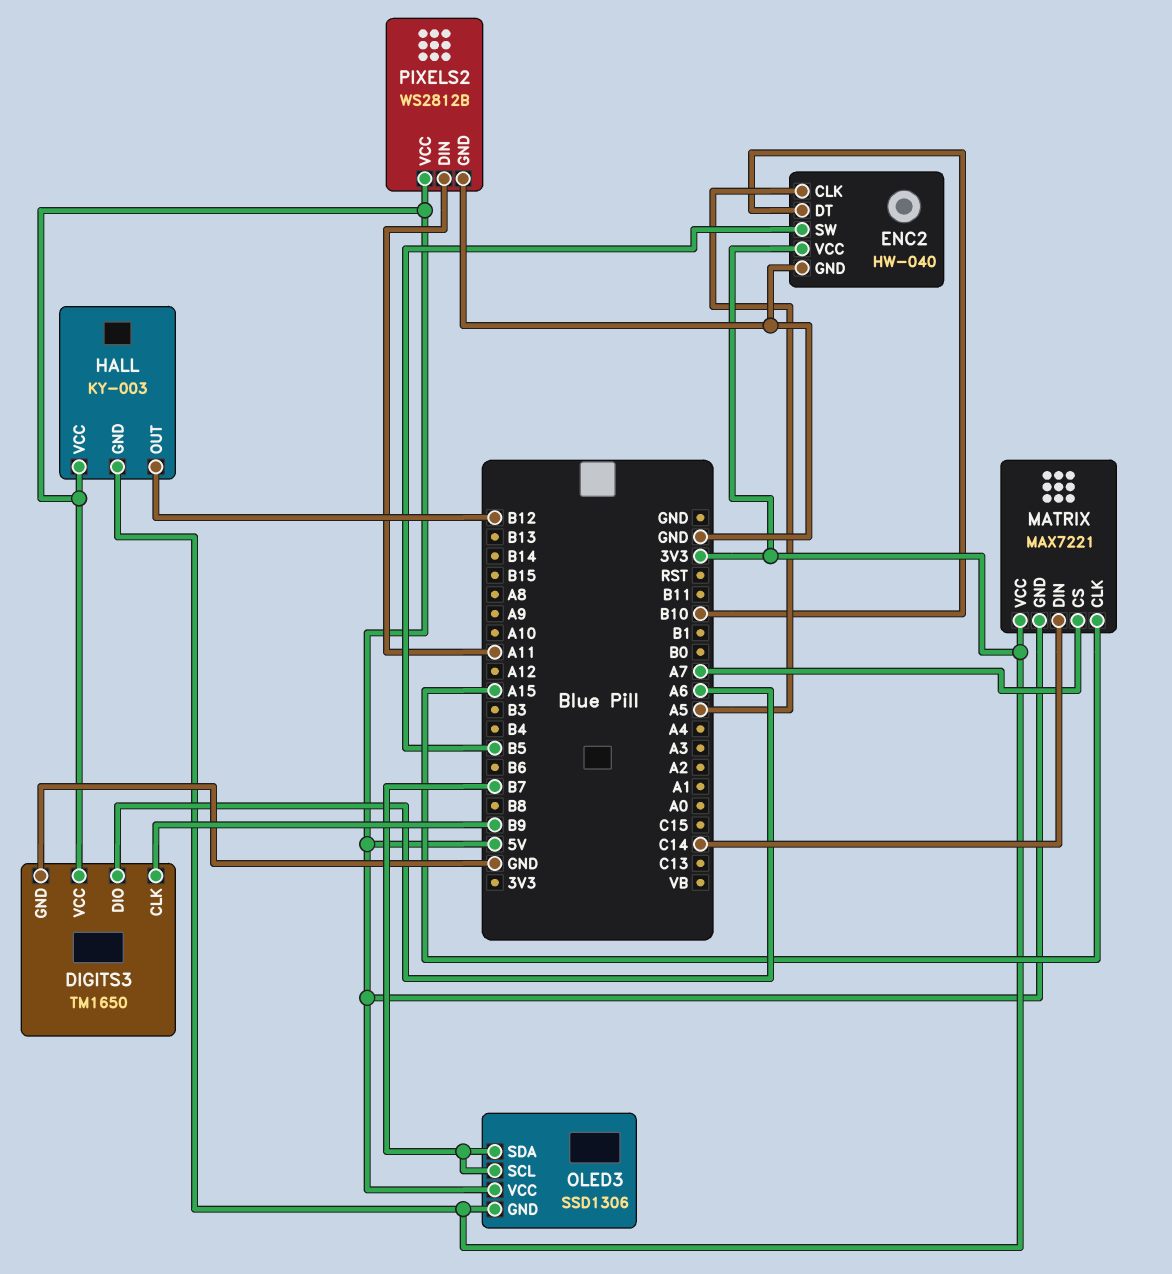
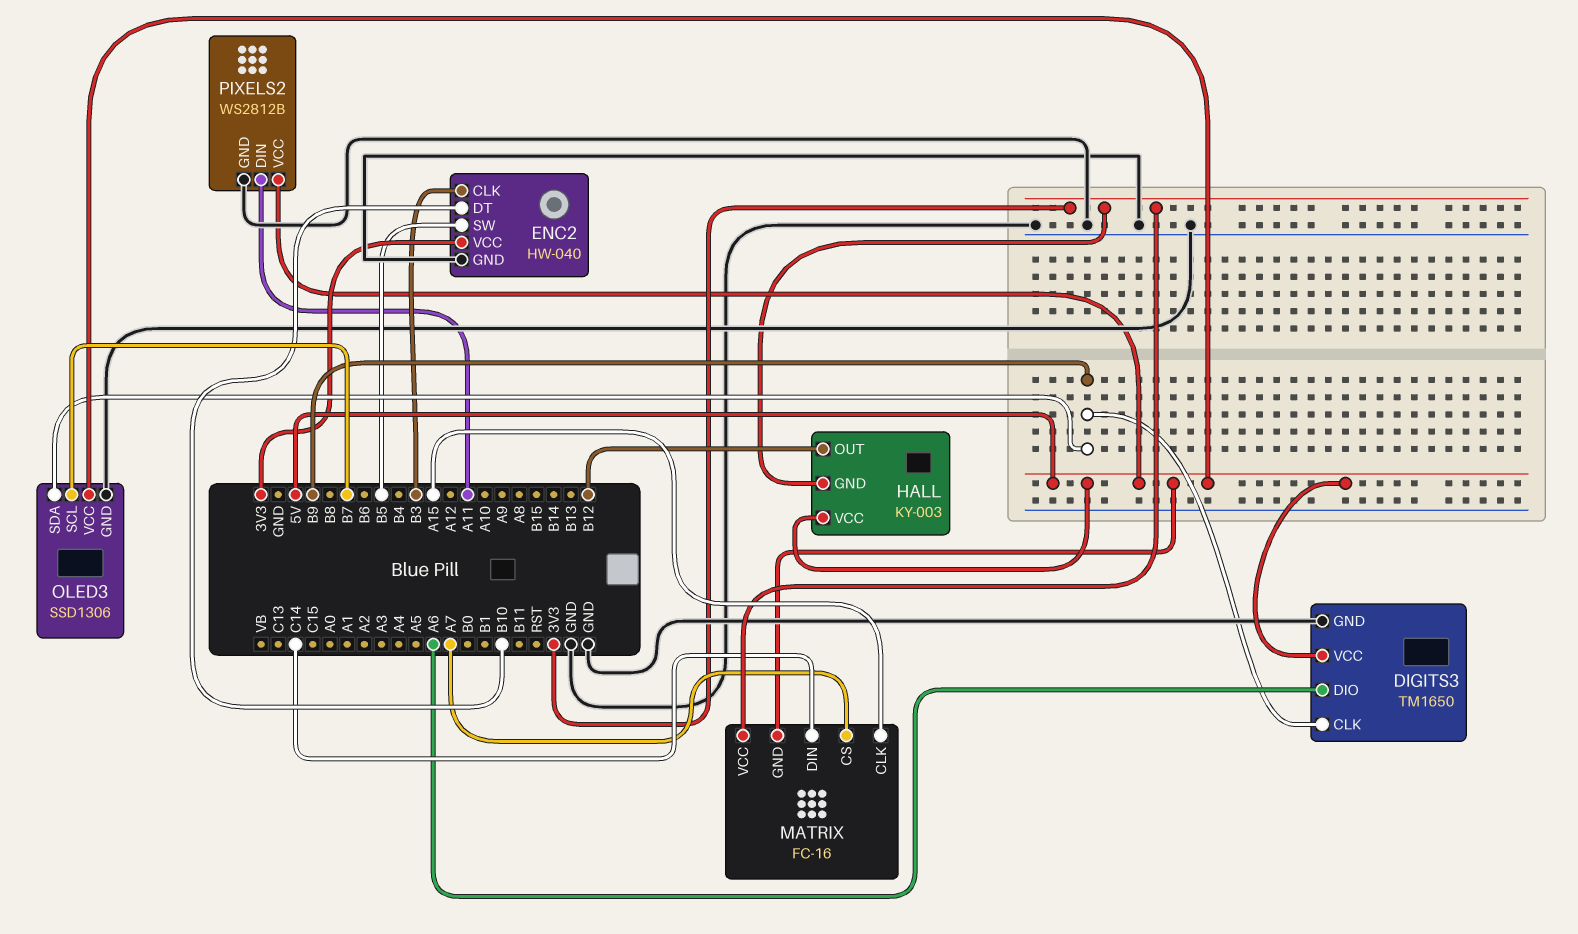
ENC2 pin CLK: A5 -> B3
MATRIX: MAX7221 -> FC-16
OLED3 pin GND: 3V3 -> GND
OLED3 pin SDA: B7 -> B9

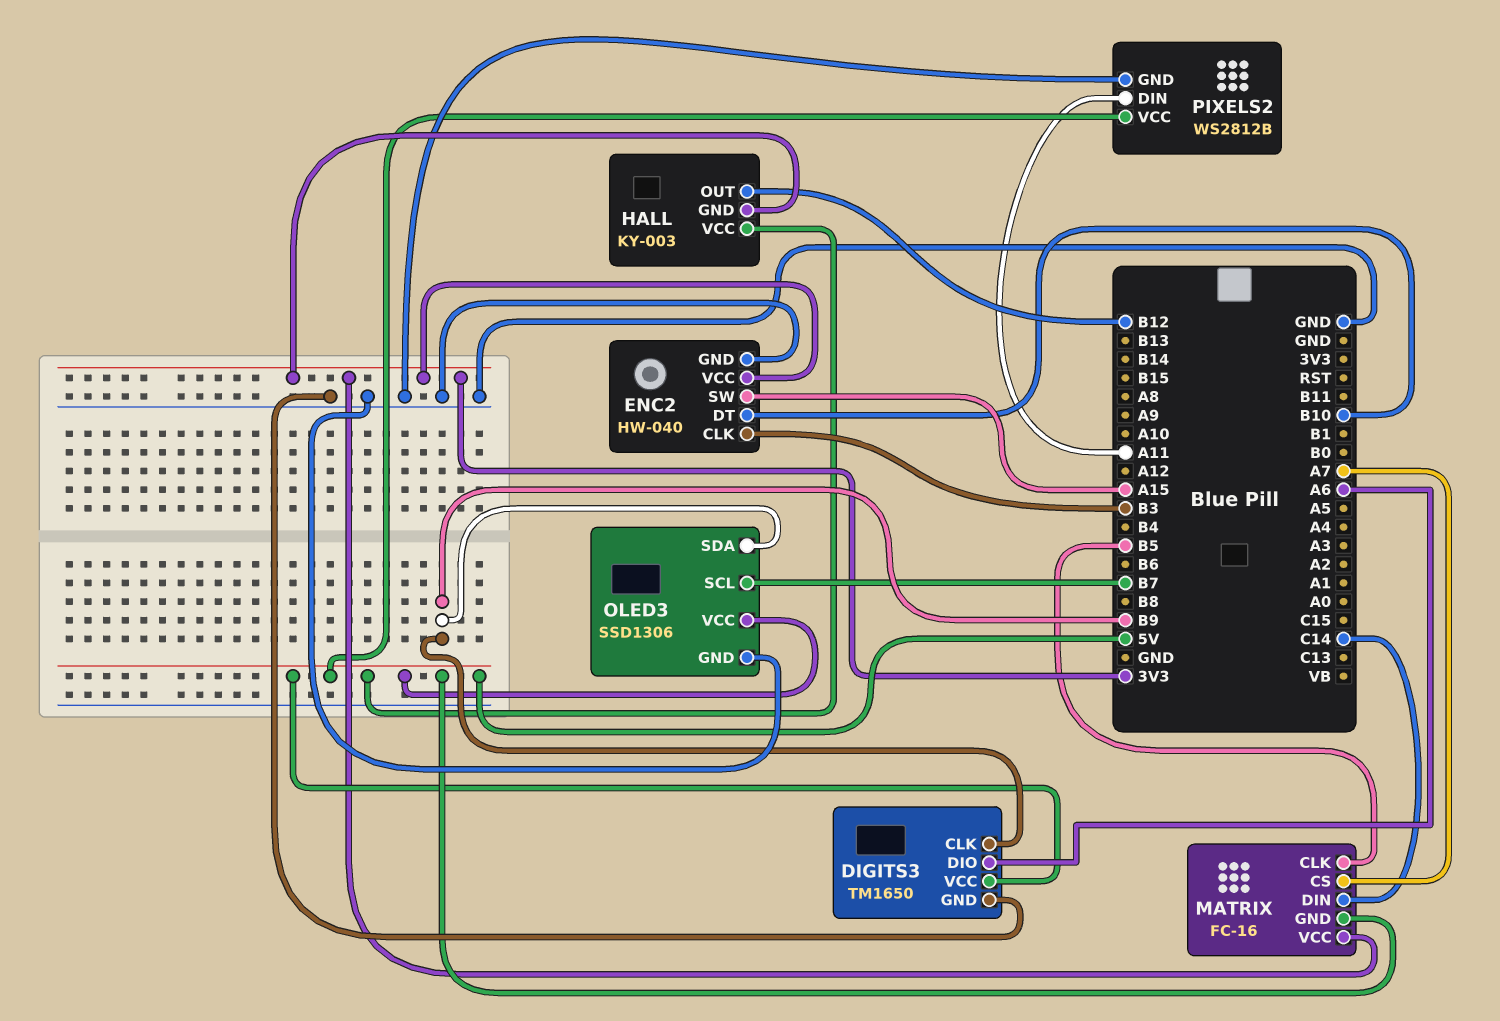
ENC2 pin SW: B5 -> A15
MATRIX pin CLK: A15 -> B5

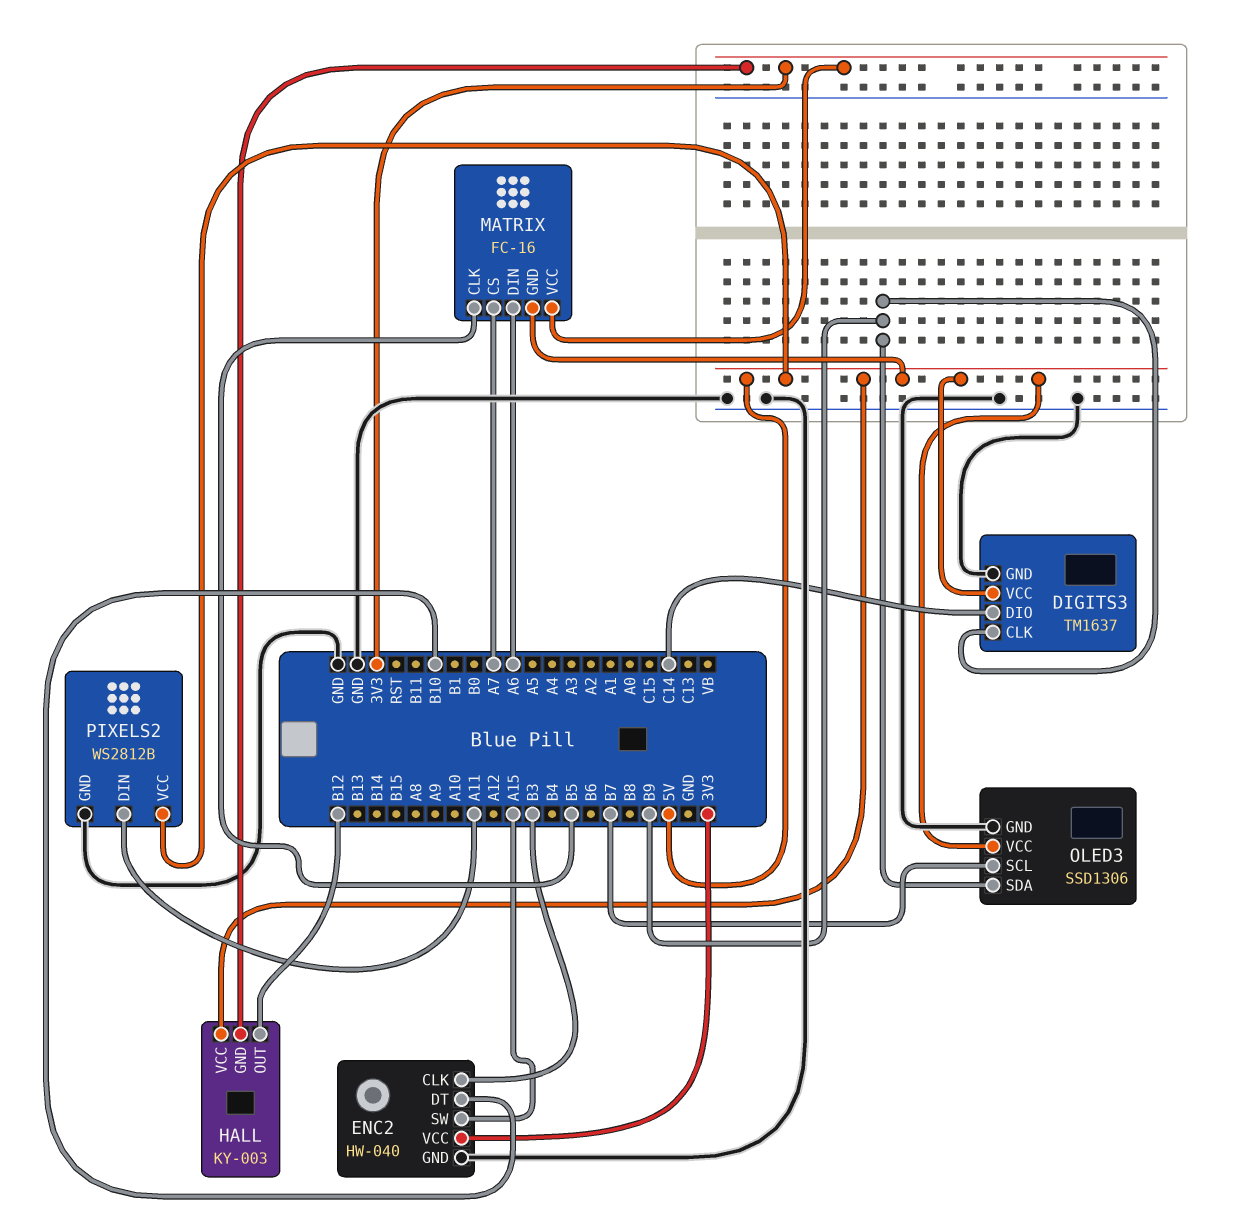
DIGITS3: TM1650 -> TM1637
DIGITS3 pin DIO: A6 -> C14
MATRIX pin DIN: C14 -> A6

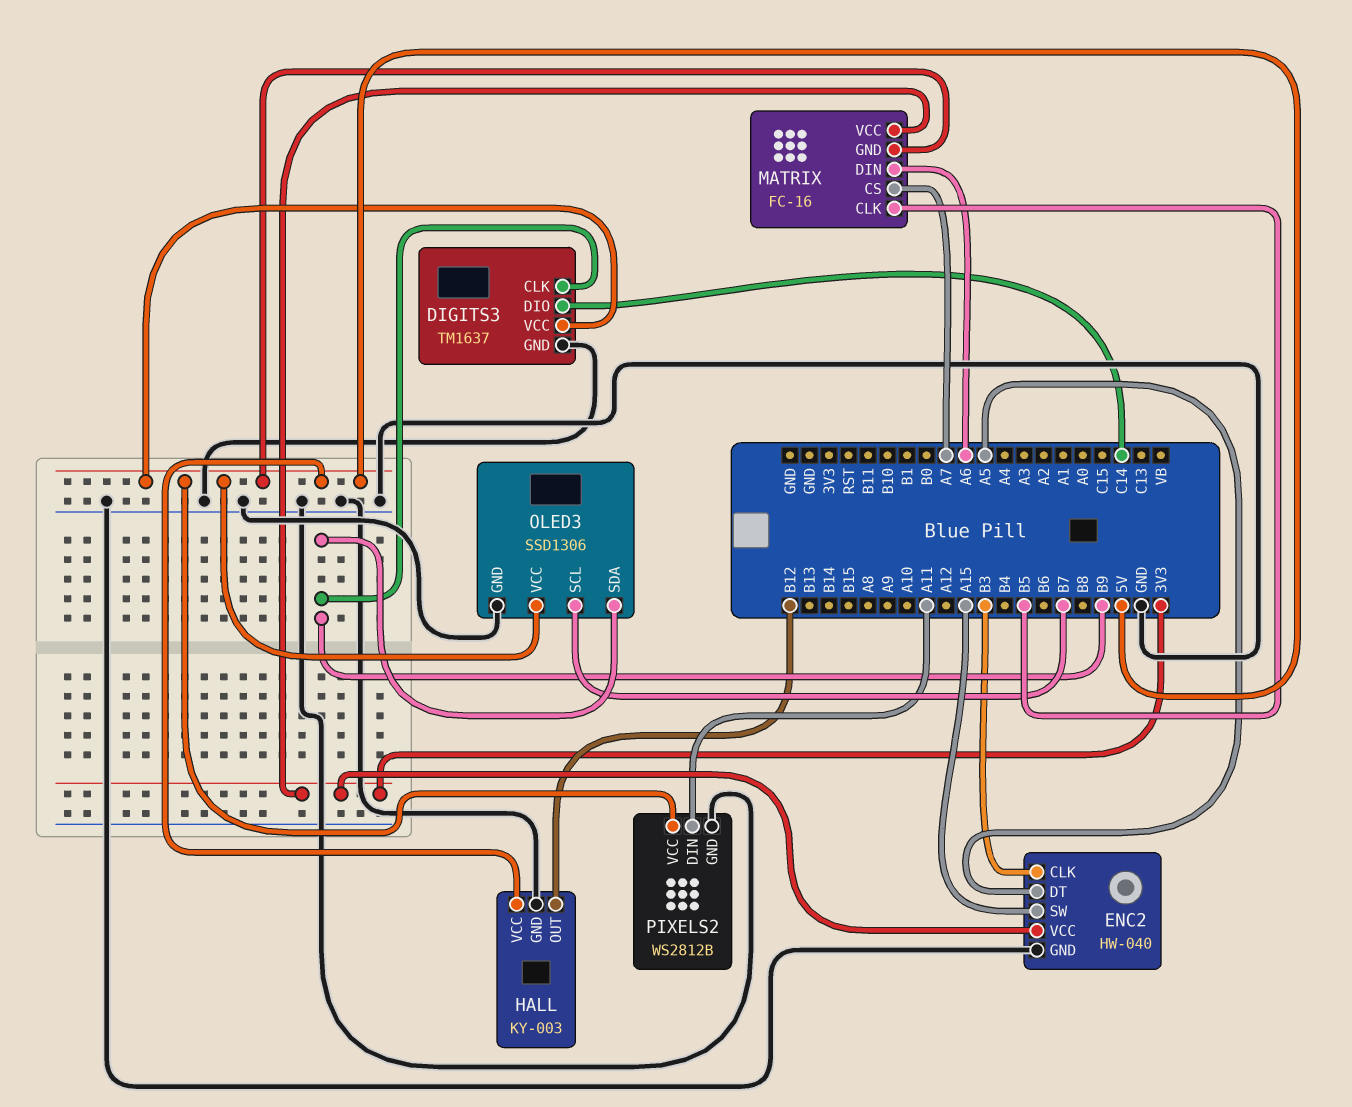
ENC2 pin DT: B10 -> A5
HALL pin GND: 3V3 -> GND

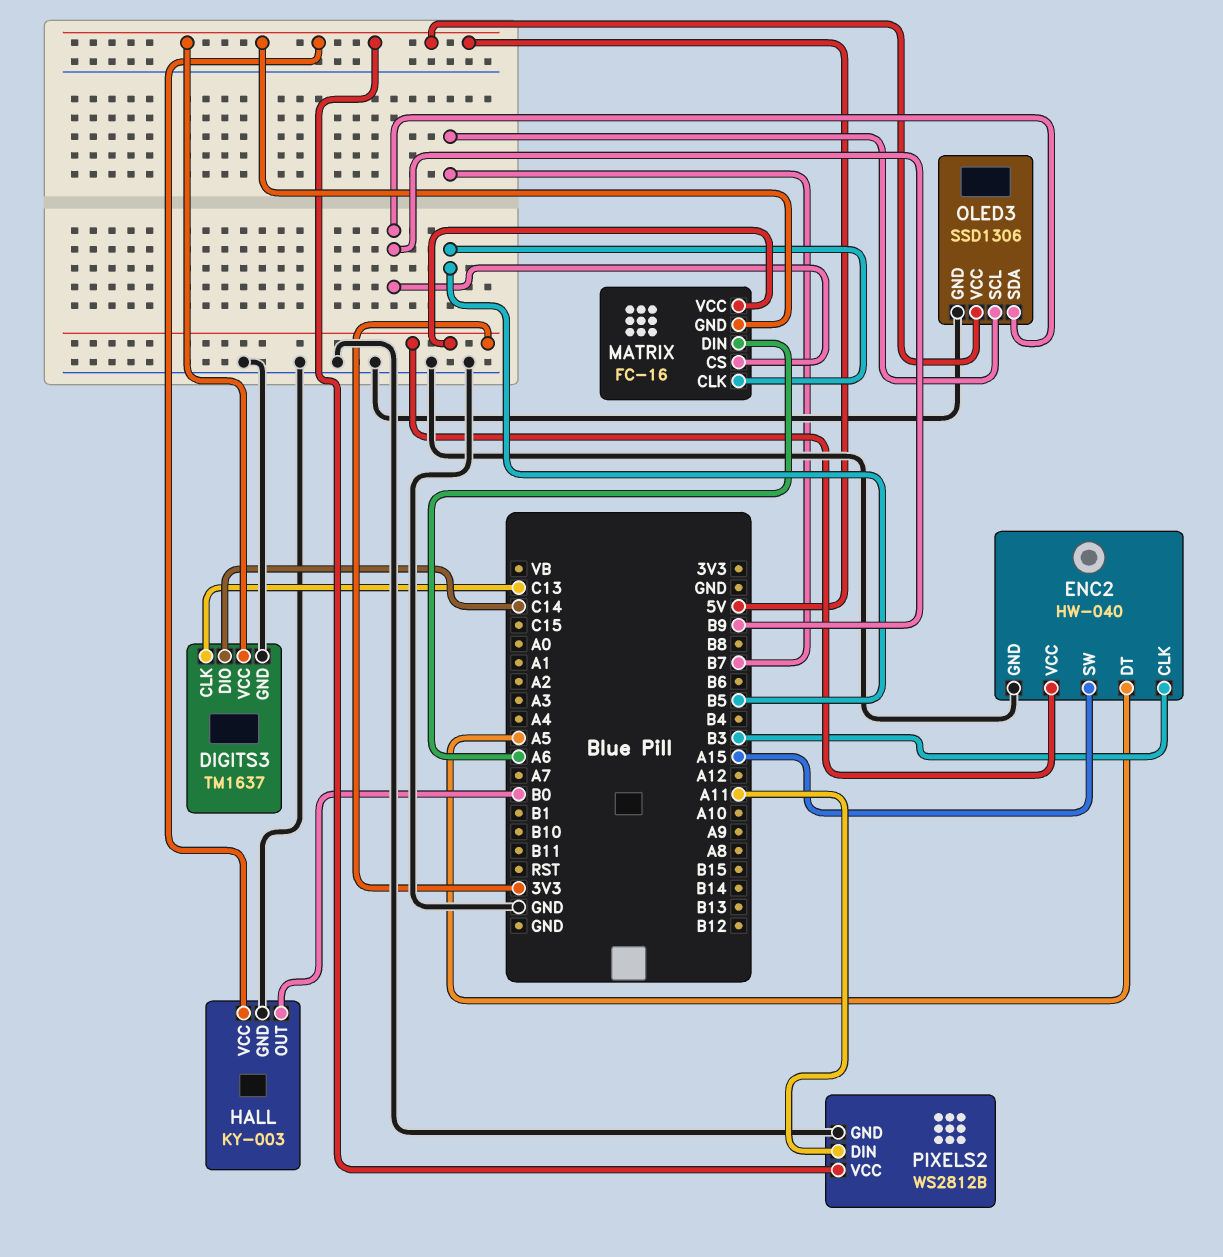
DIGITS3 pin CLK: B9 -> C13
HALL pin OUT: B12 -> B0
MATRIX pin CS: A7 -> B9

